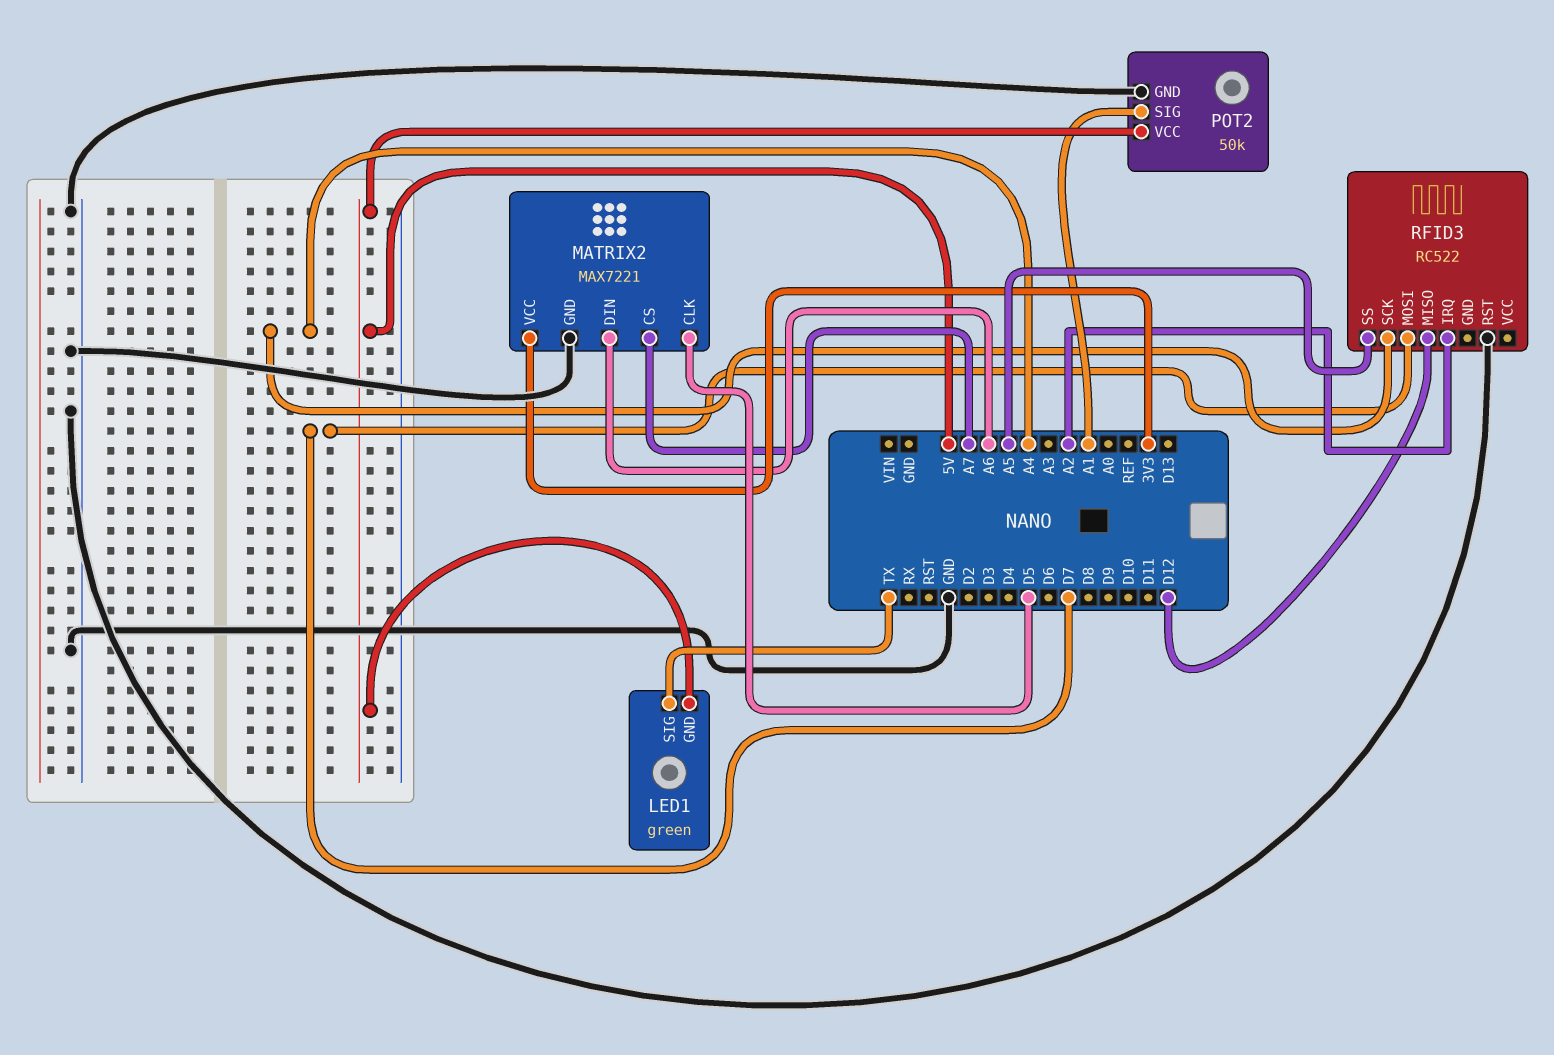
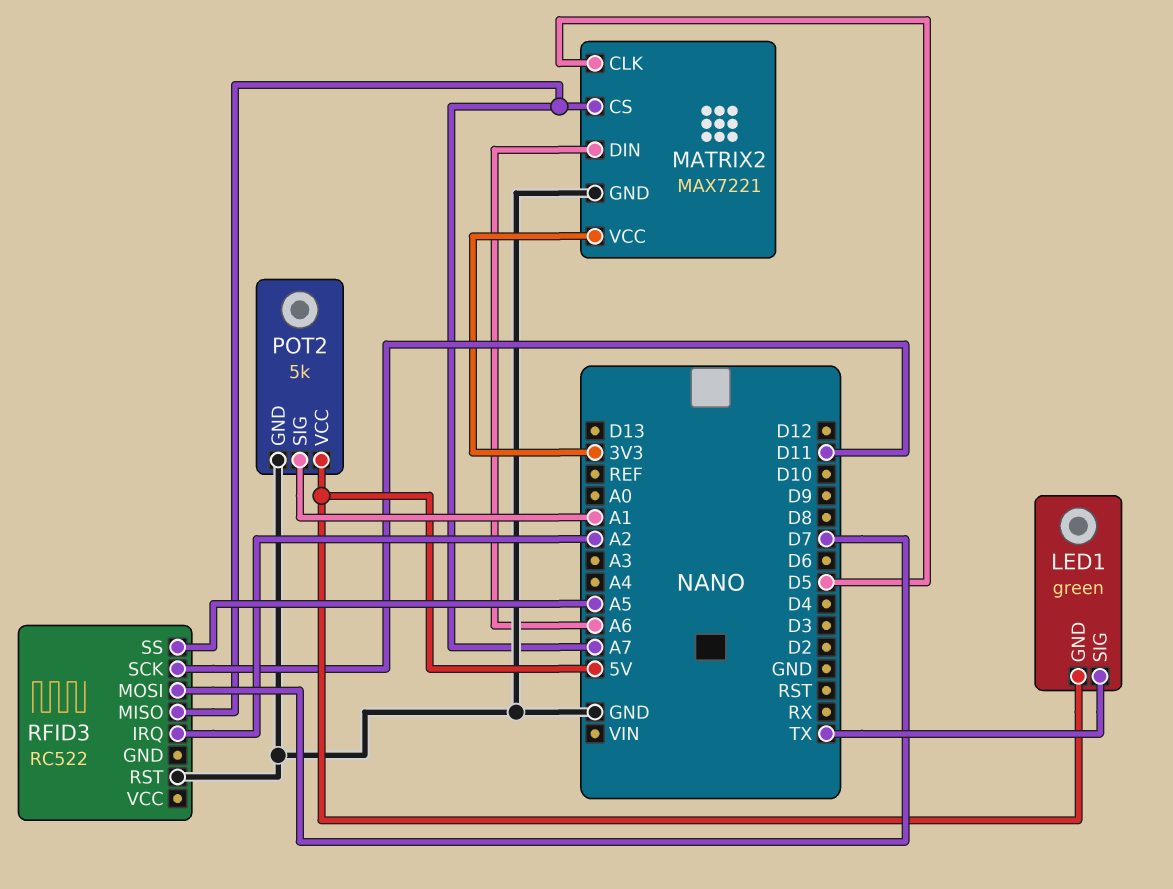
POT2: 50k -> 5k
RFID3 pin MISO: D12 -> A7
RFID3 pin SCK: A4 -> D11

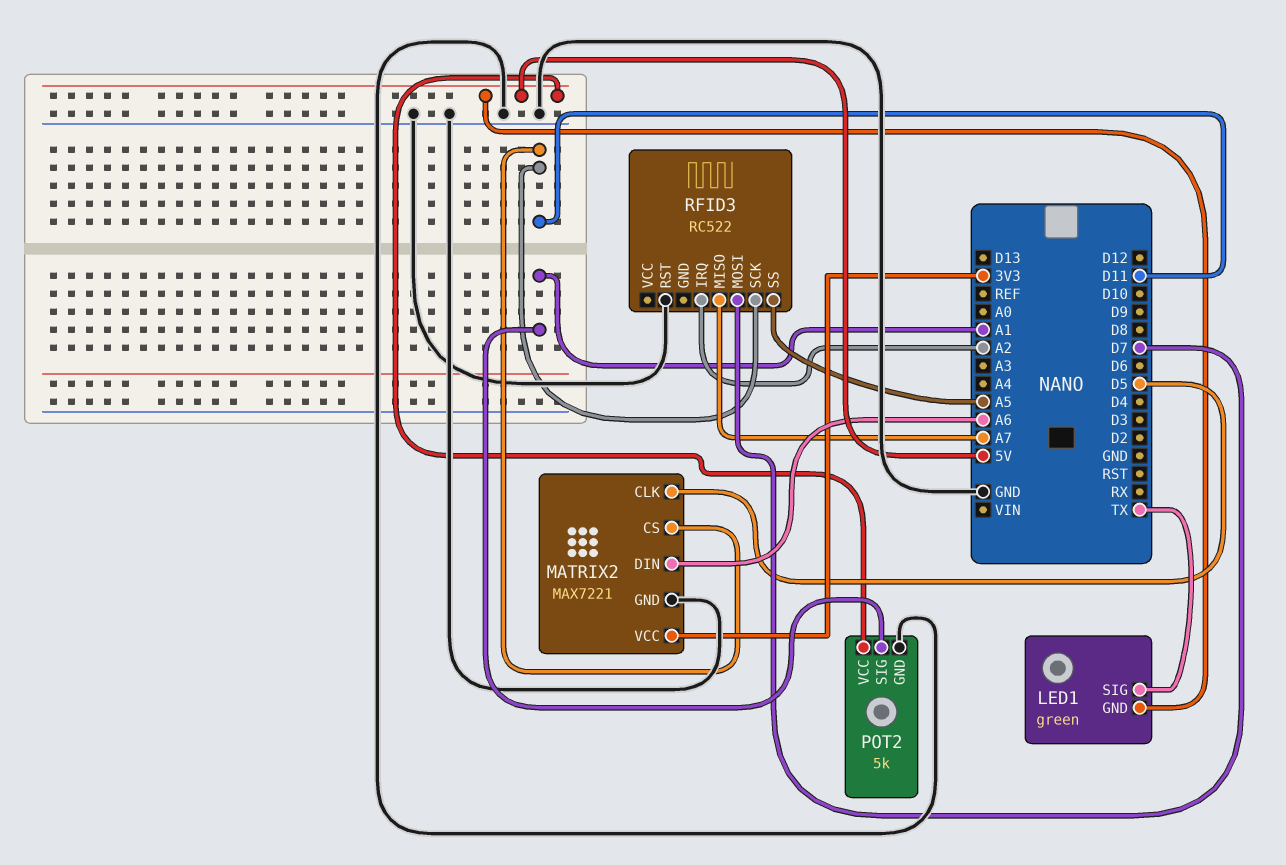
MATRIX2 pin CS: A7 -> D11

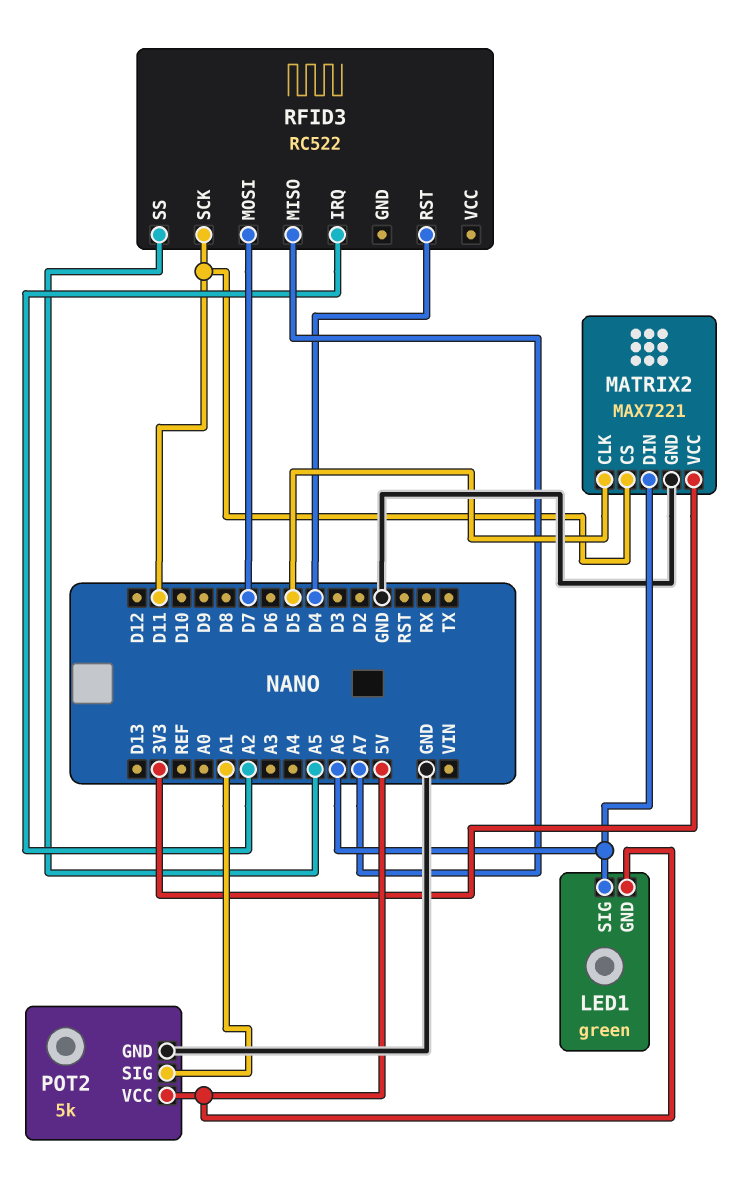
LED1 pin SIG: TX -> A6
RFID3 pin RST: GND -> D4

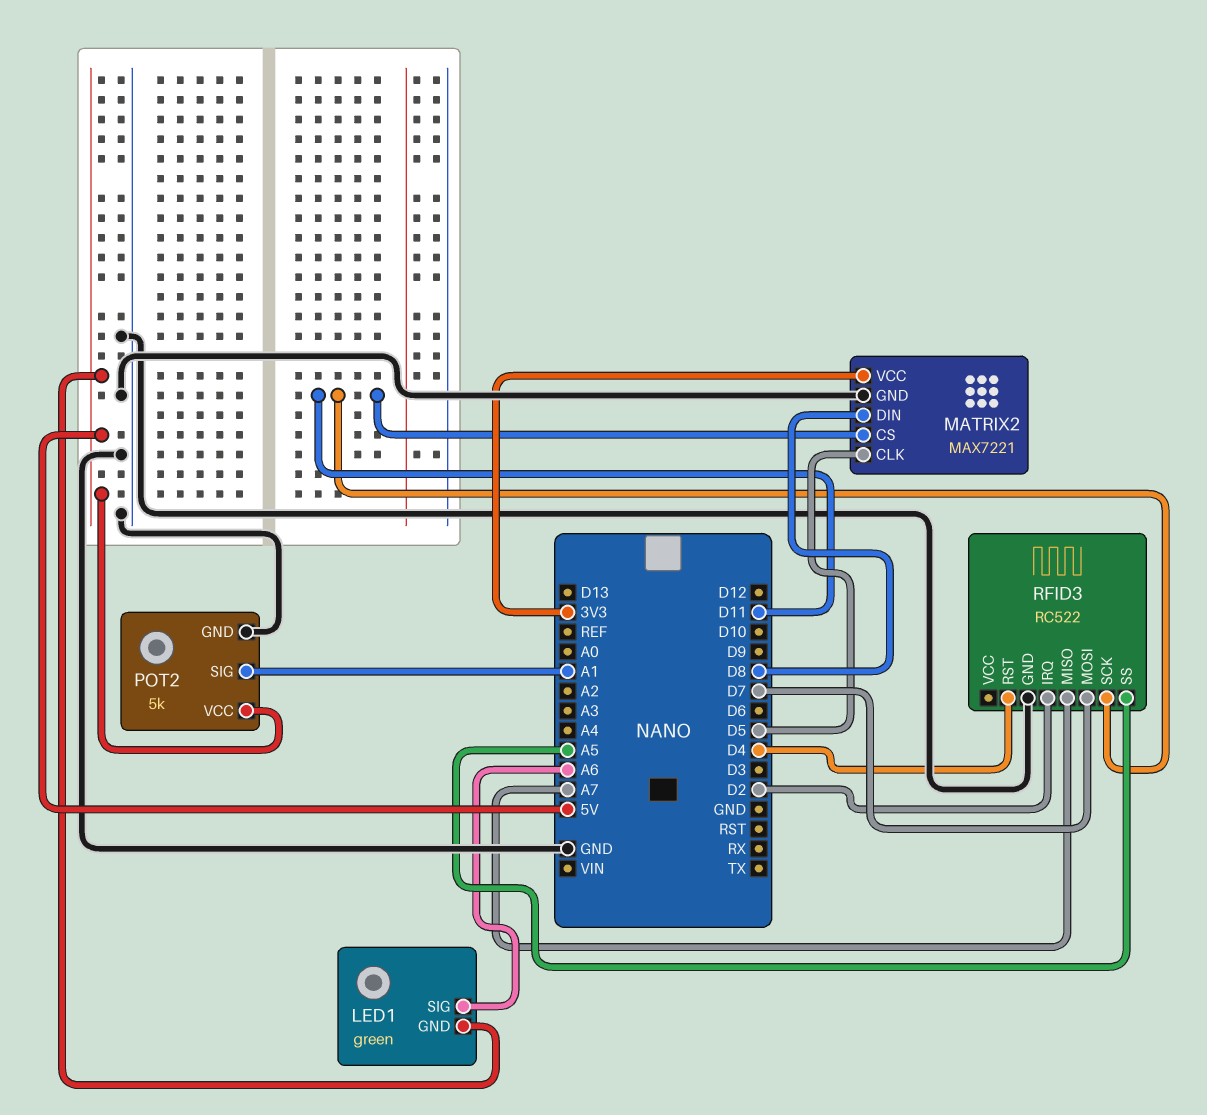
MATRIX2 pin DIN: A6 -> D8
RFID3 pin GND: none -> GND
RFID3 pin IRQ: A2 -> D2

